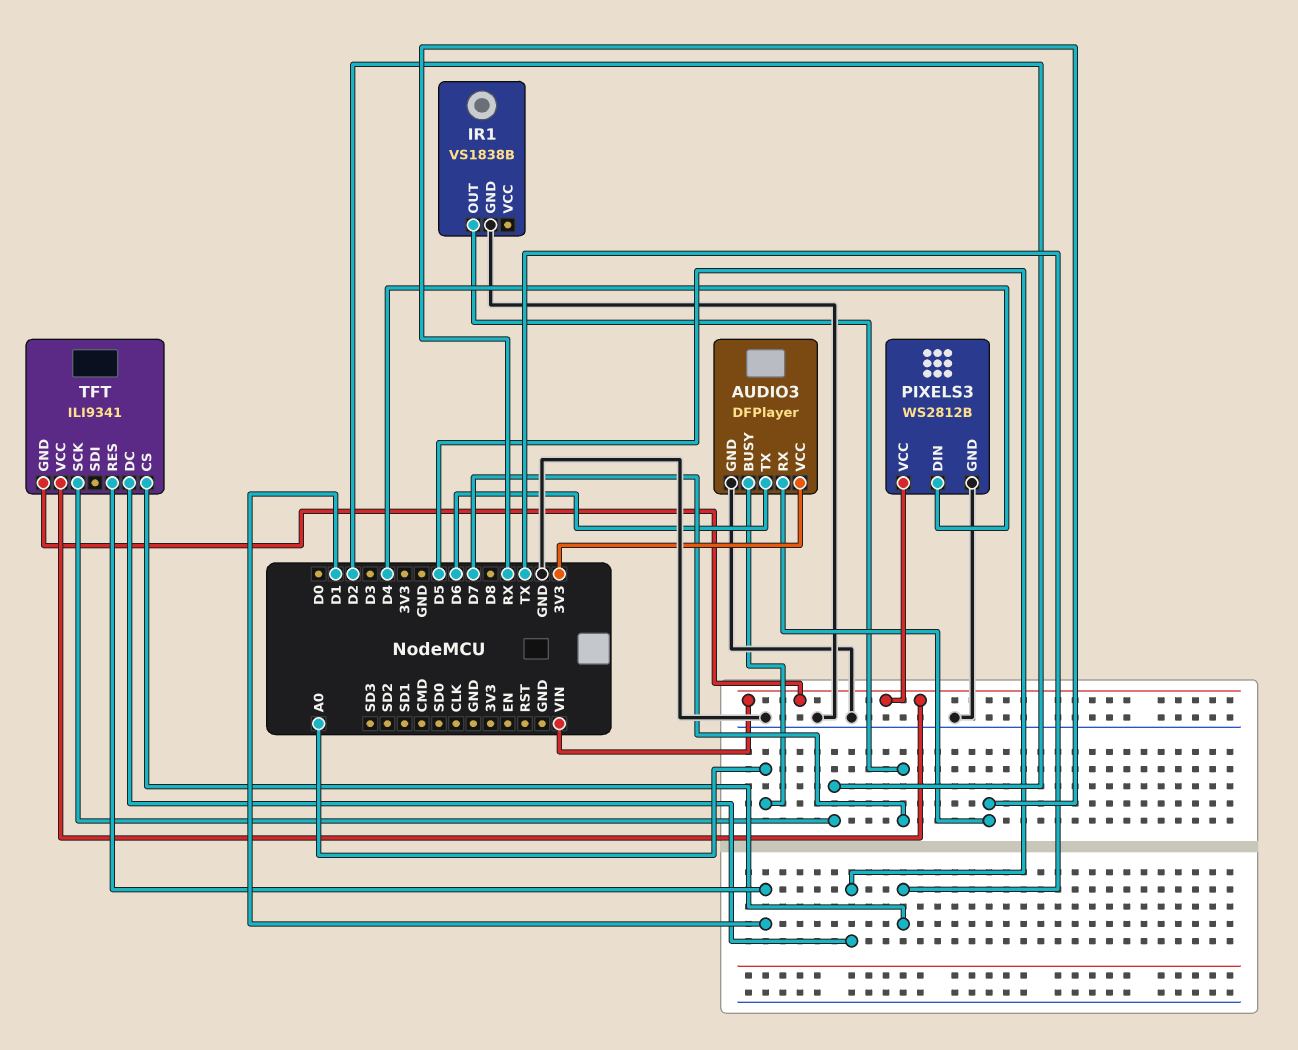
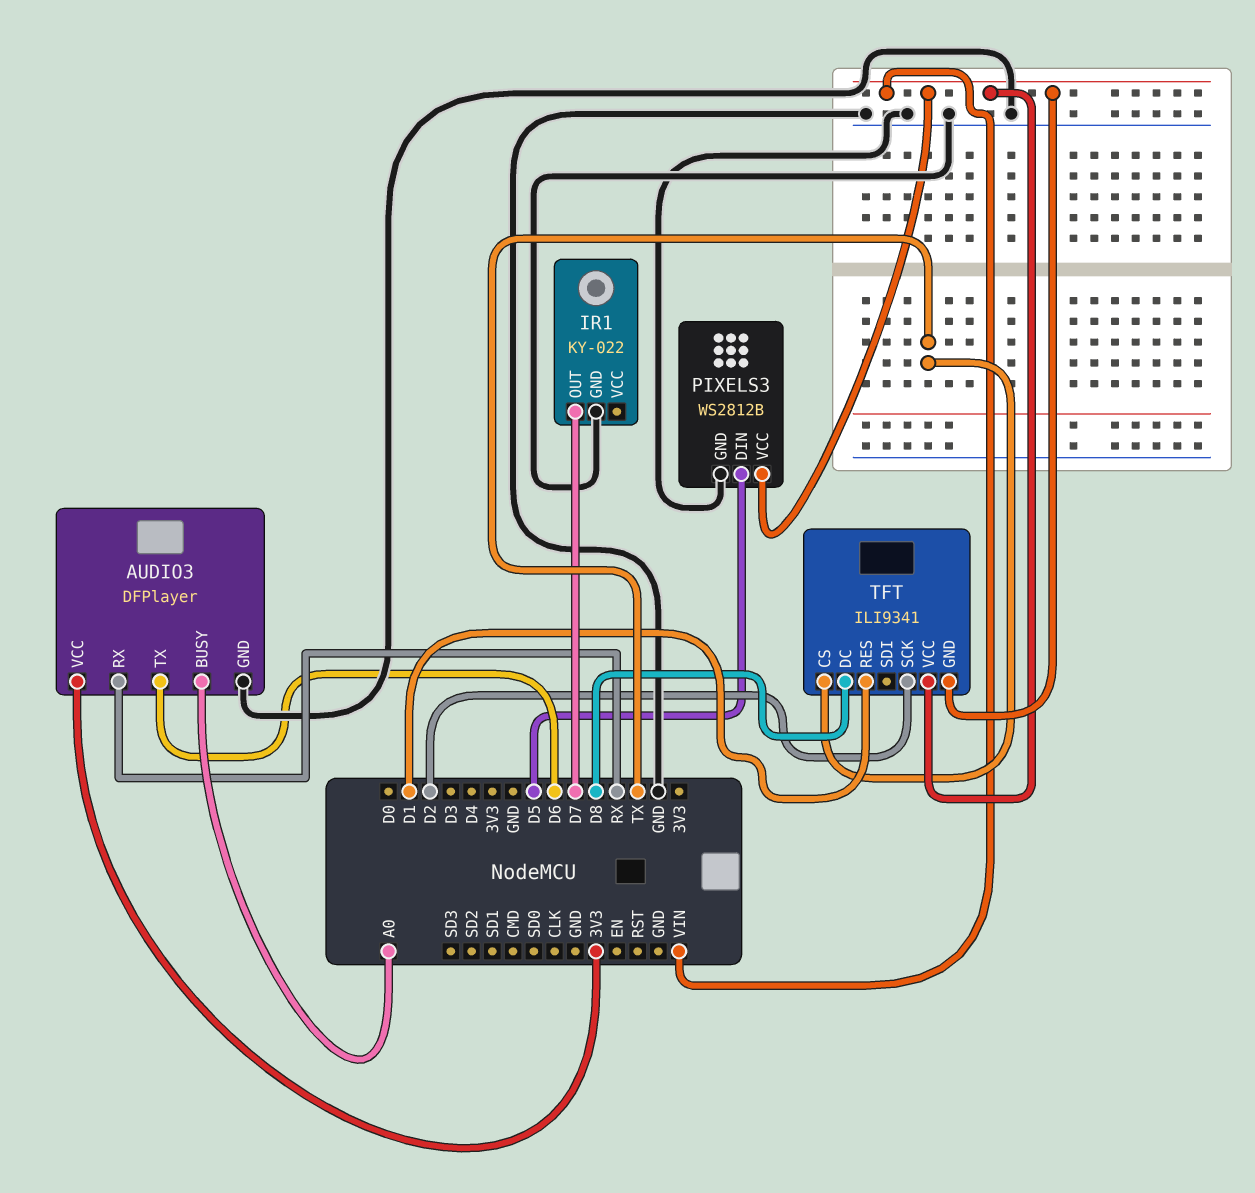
IR1: VS1838B -> KY-022
PIXELS3 pin DIN: D4 -> D5
TFT pin DC: D5 -> D8

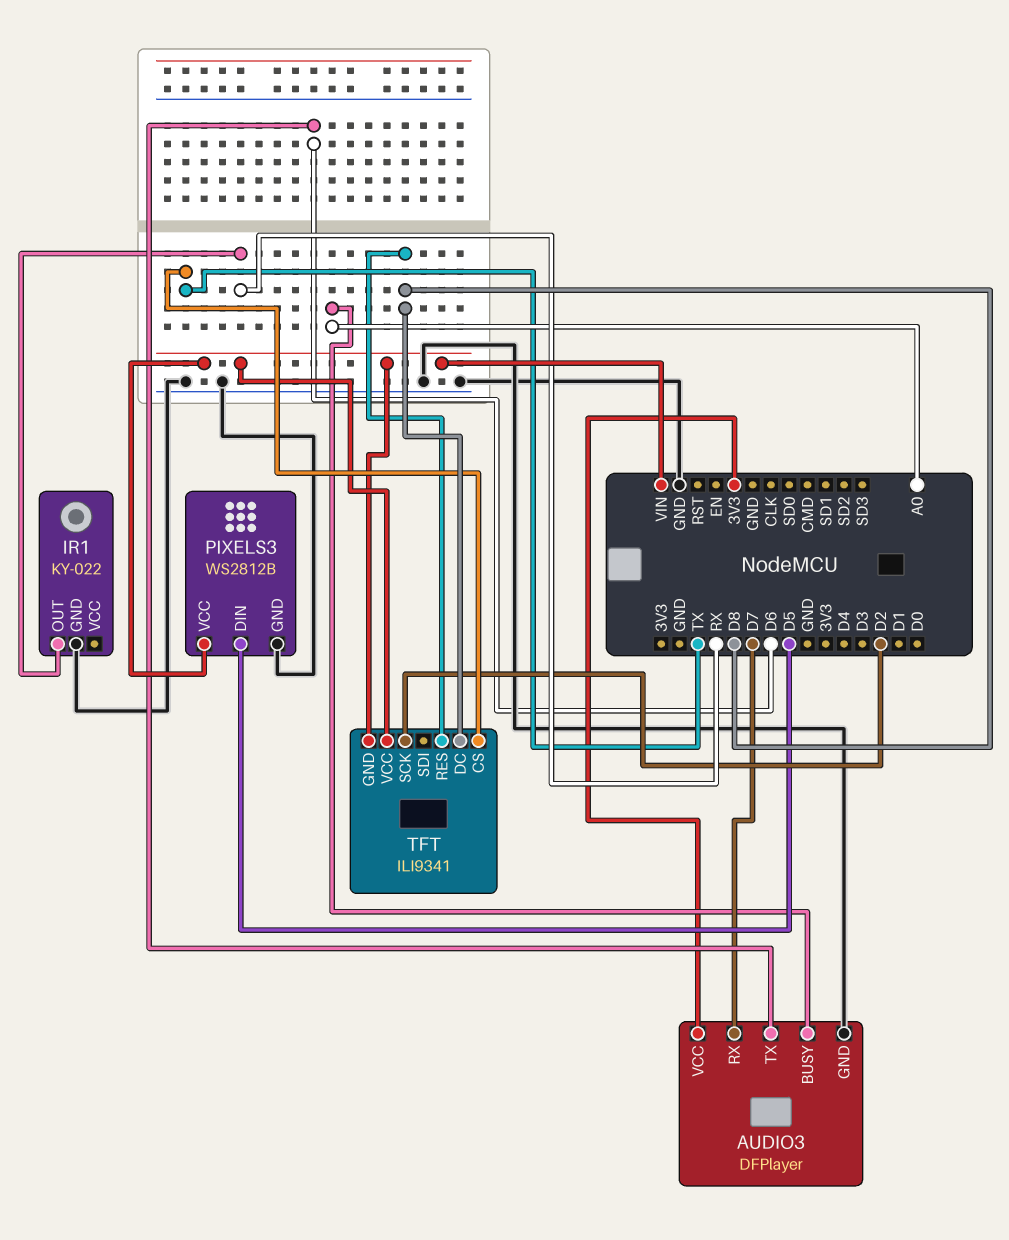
AUDIO3 pin RX: RX -> D7
IR1 pin OUT: D7 -> RX
TFT pin RES: D1 -> D8

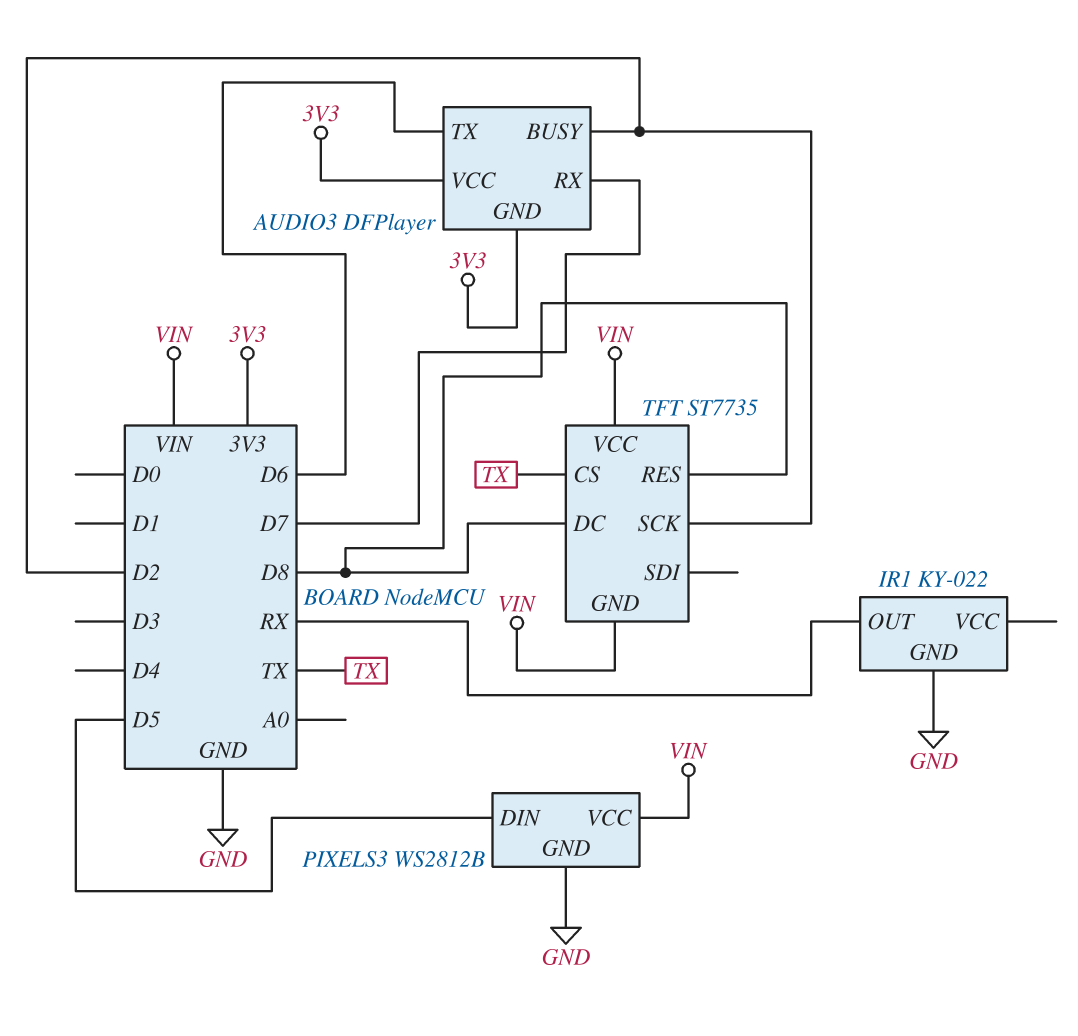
AUDIO3 pin BUSY: A0 -> D2
AUDIO3 pin GND: GND -> 3V3
TFT: ILI9341 -> ST7735

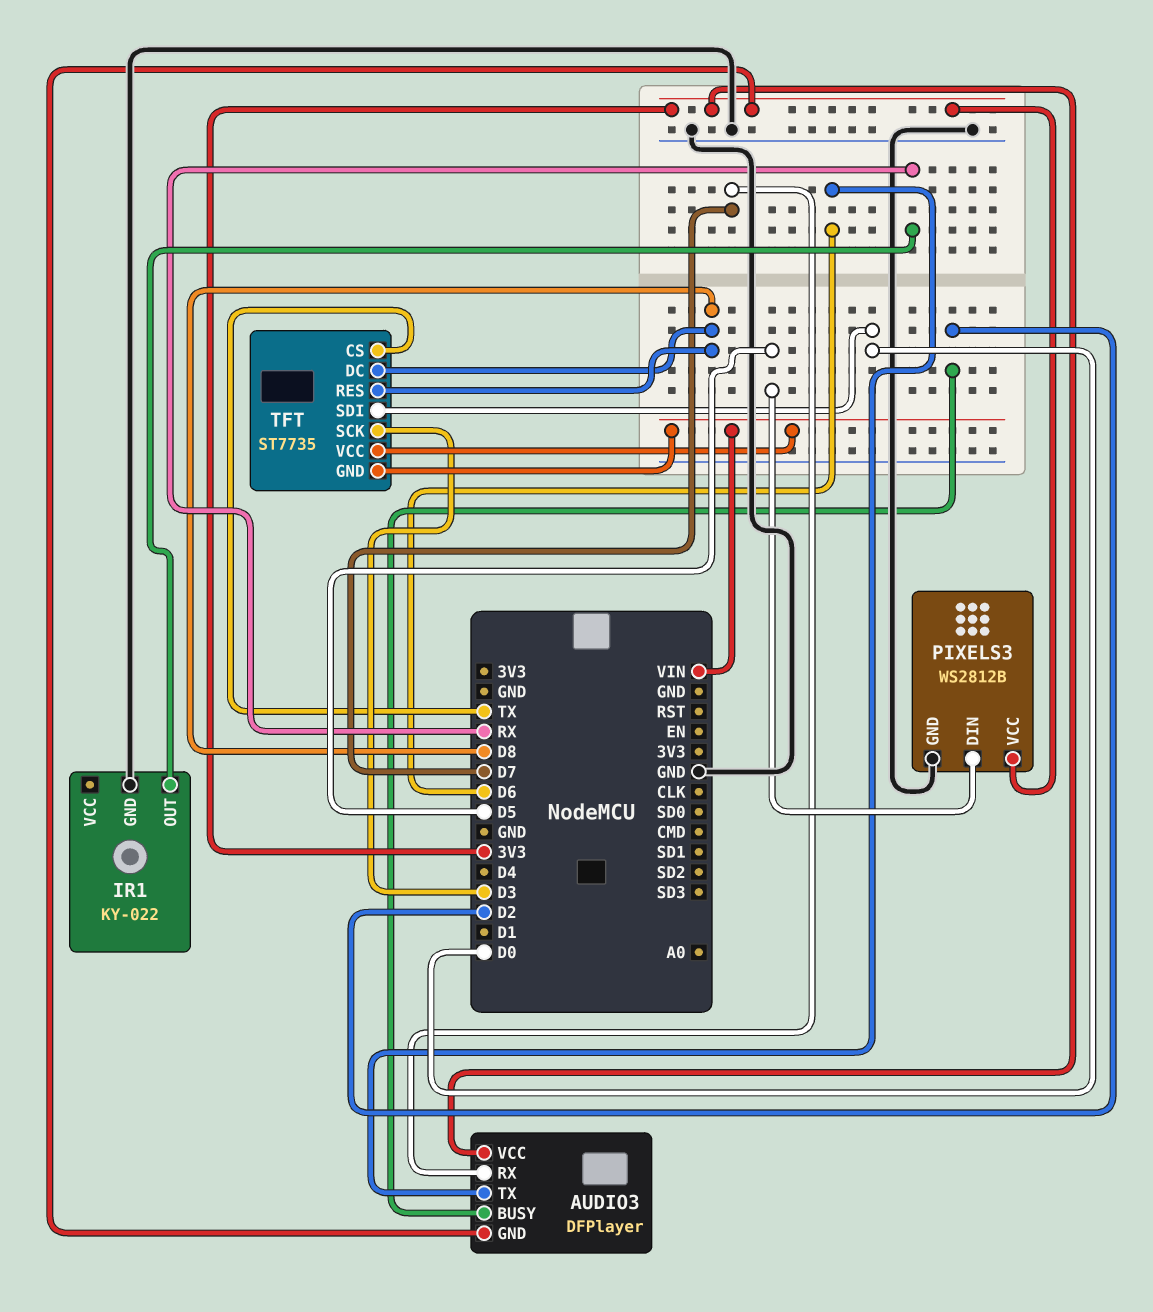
PIXELS3 pin VCC: VIN -> 3V3
TFT pin SCK: D2 -> D3
TFT pin SDI: none -> D0

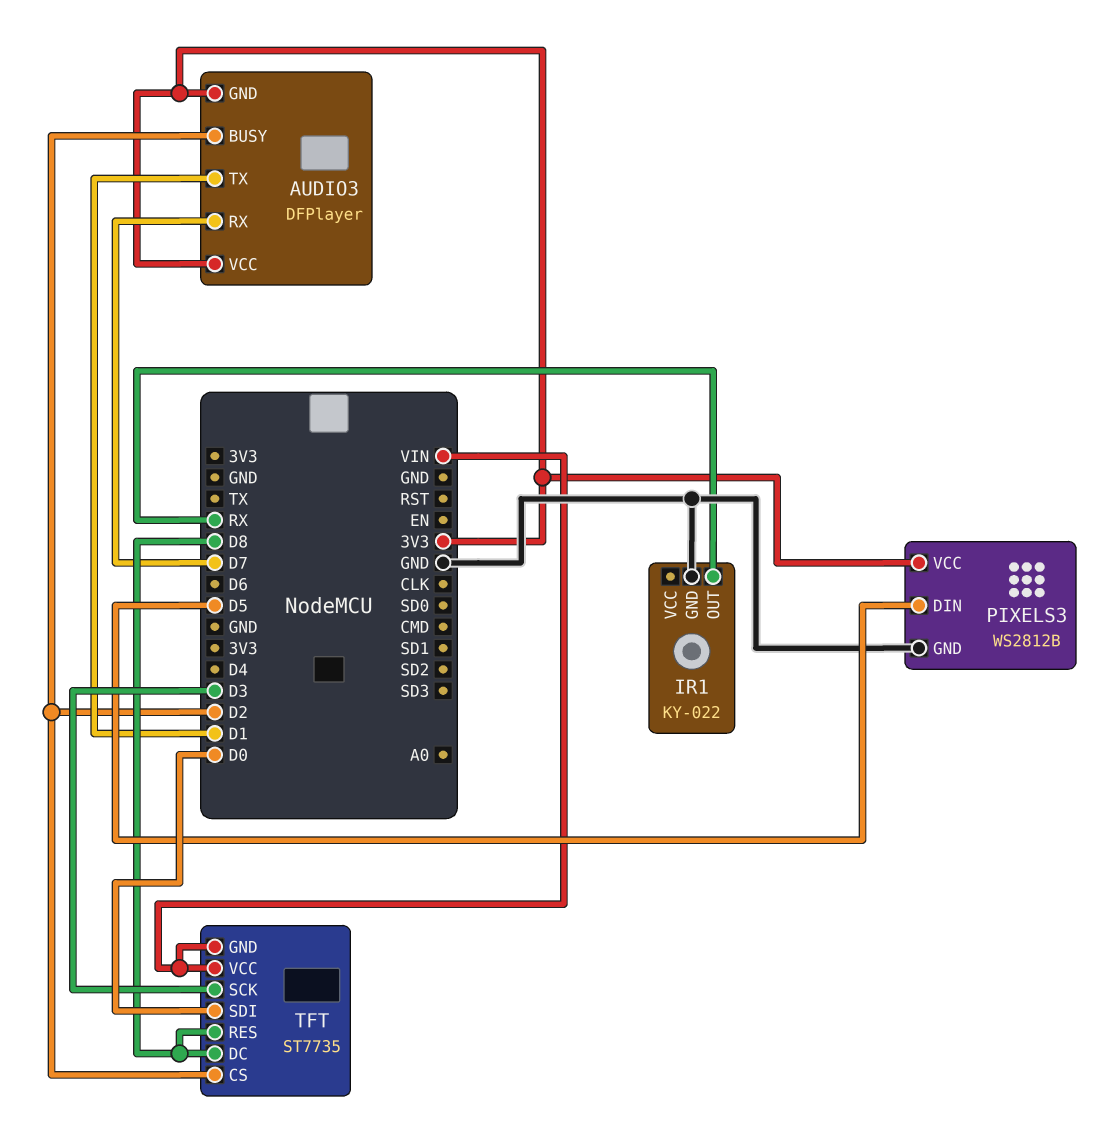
AUDIO3 pin TX: D6 -> D1
TFT pin CS: TX -> D2

